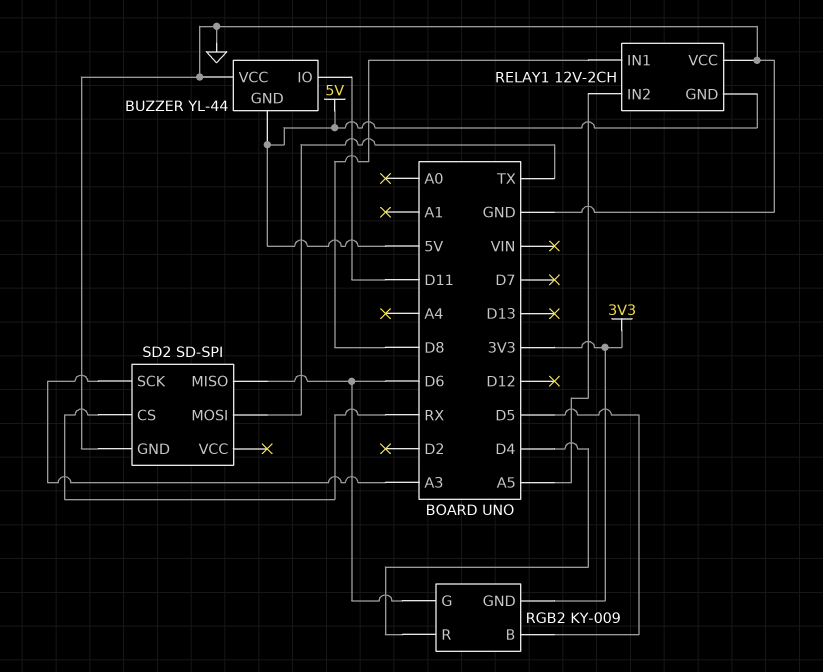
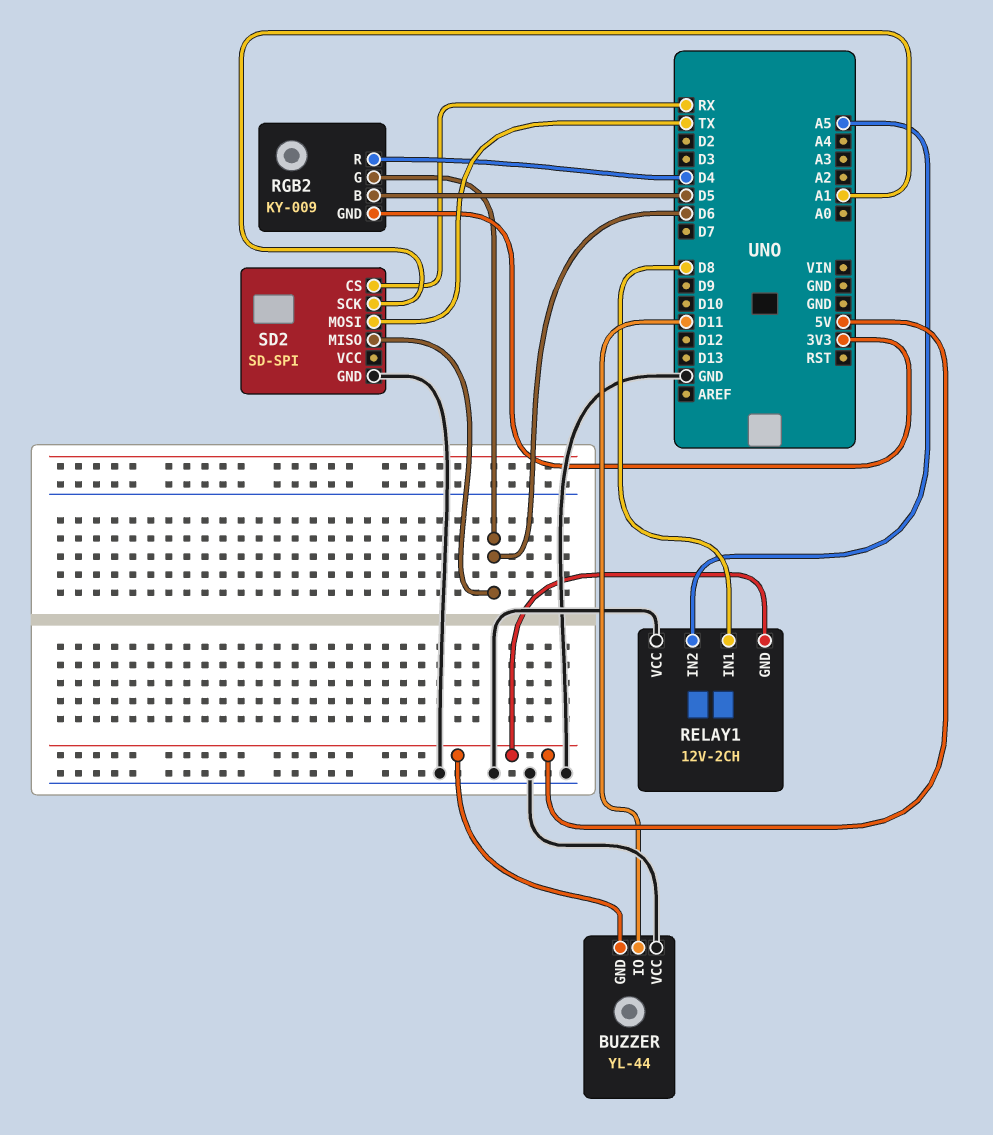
SD2 pin SCK: A3 -> A1

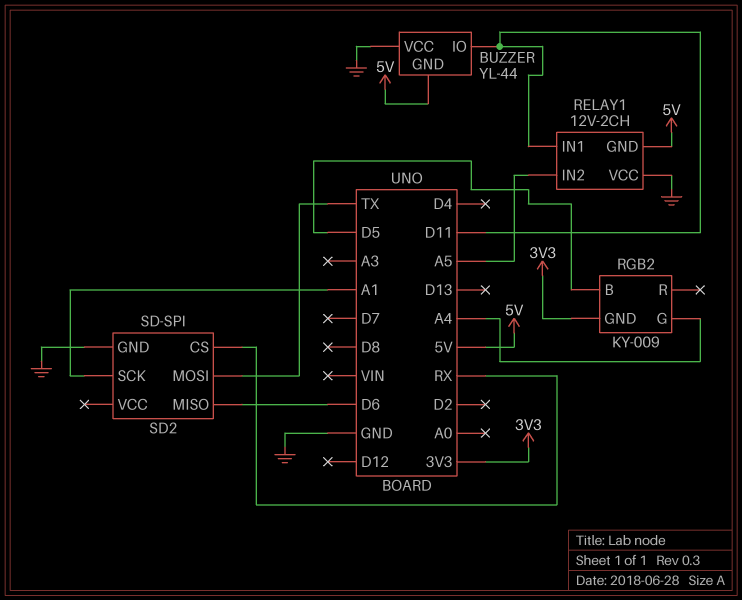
RELAY1 pin IN1: D8 -> D11
RGB2 pin G: D6 -> A4
RGB2 pin R: D4 -> none

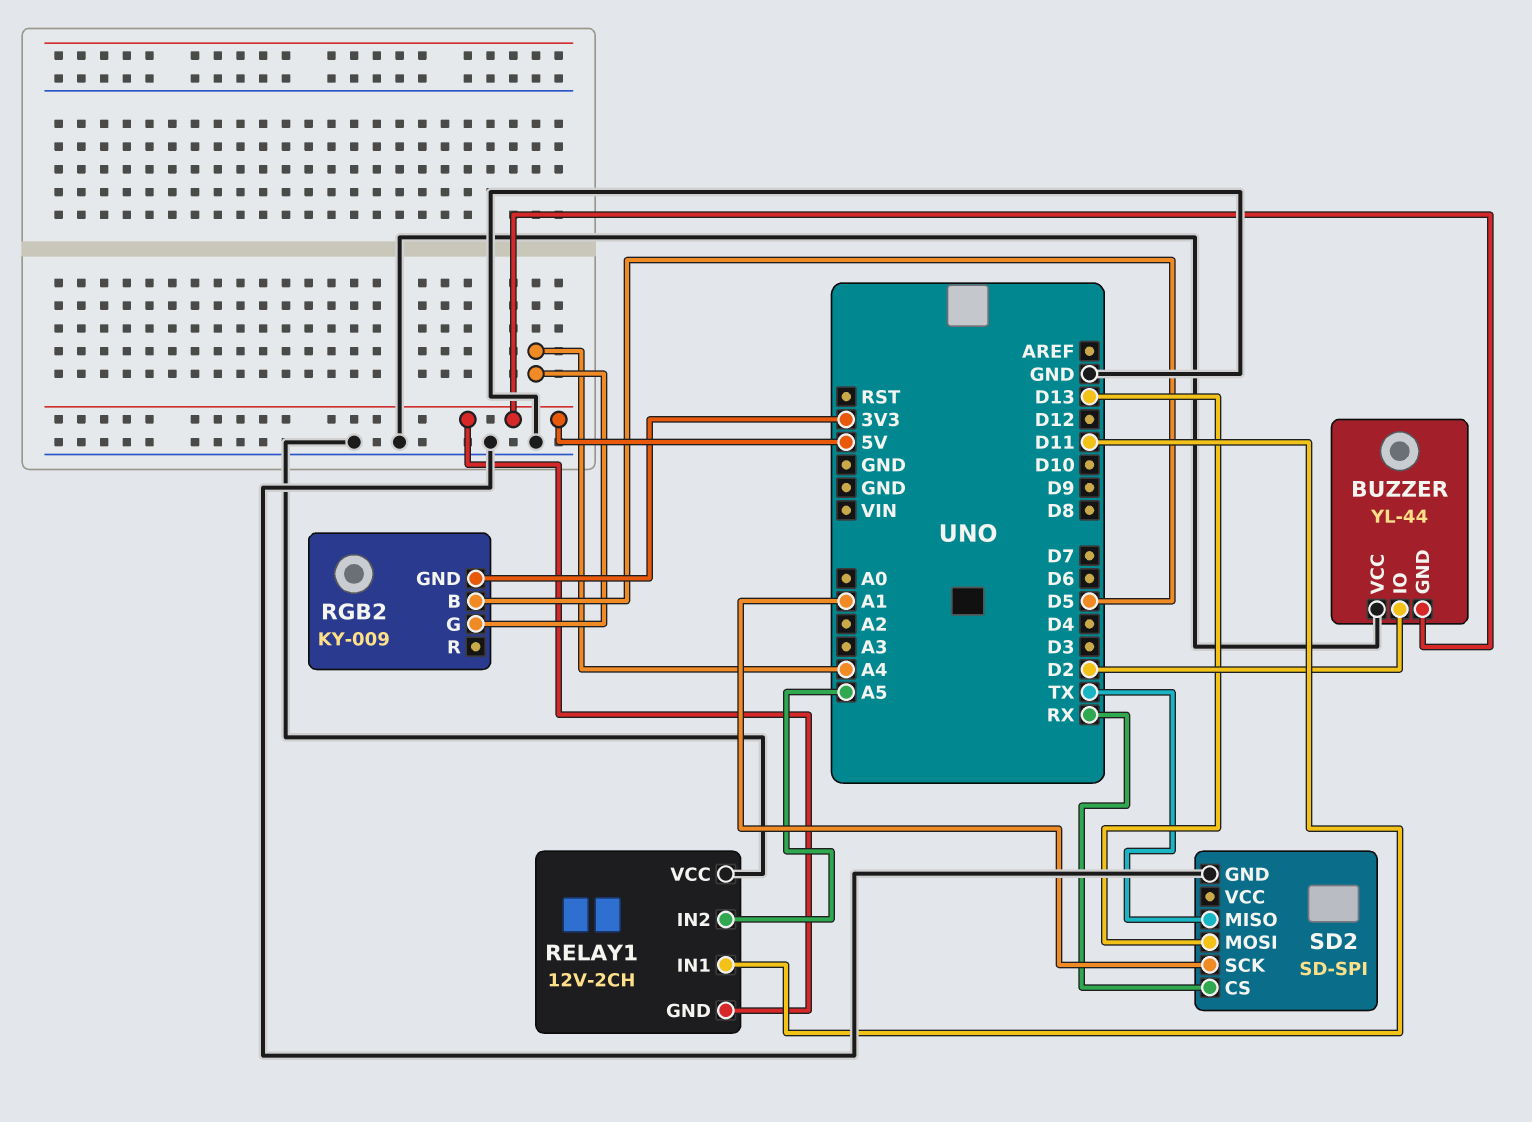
BUZZER pin IO: D11 -> D2
SD2 pin MISO: D6 -> TX
SD2 pin MOSI: TX -> D13

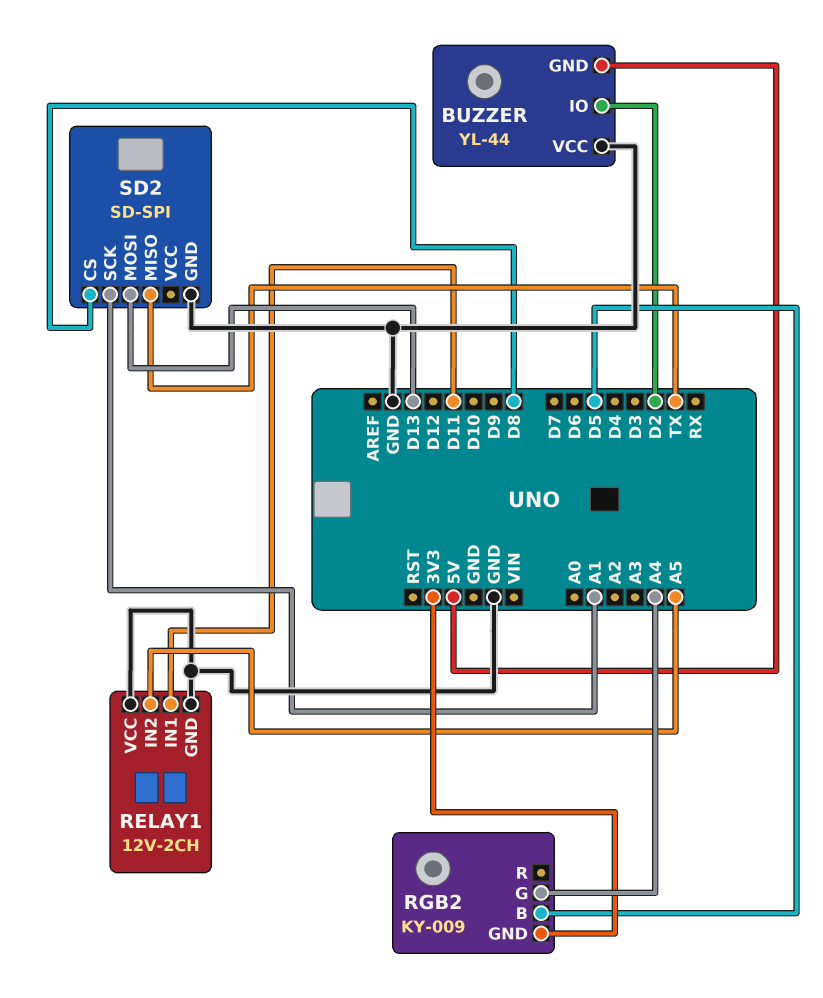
RELAY1 pin GND: 5V -> GND
SD2 pin CS: RX -> D8

